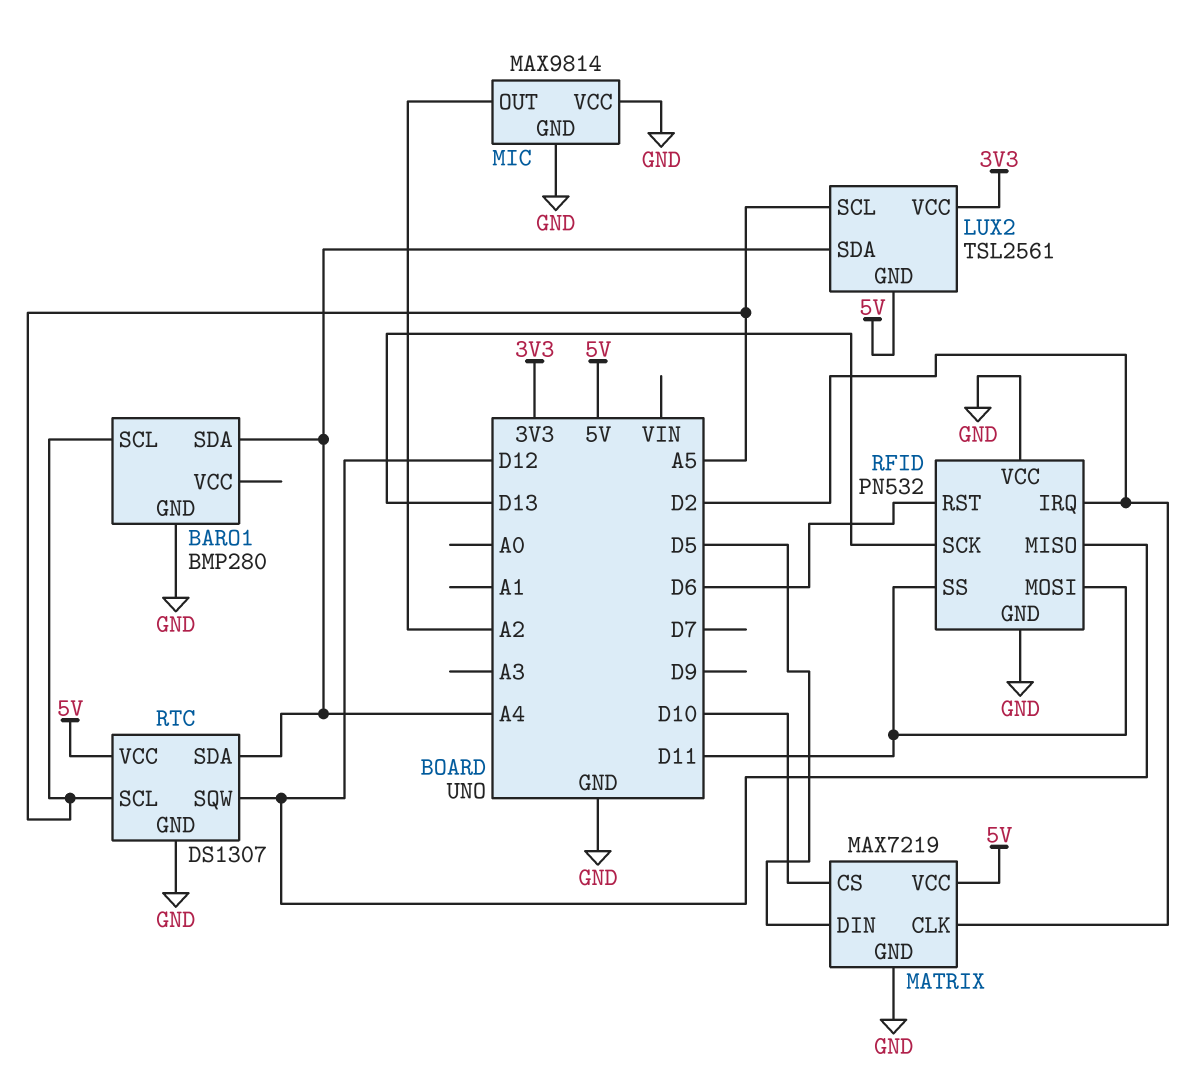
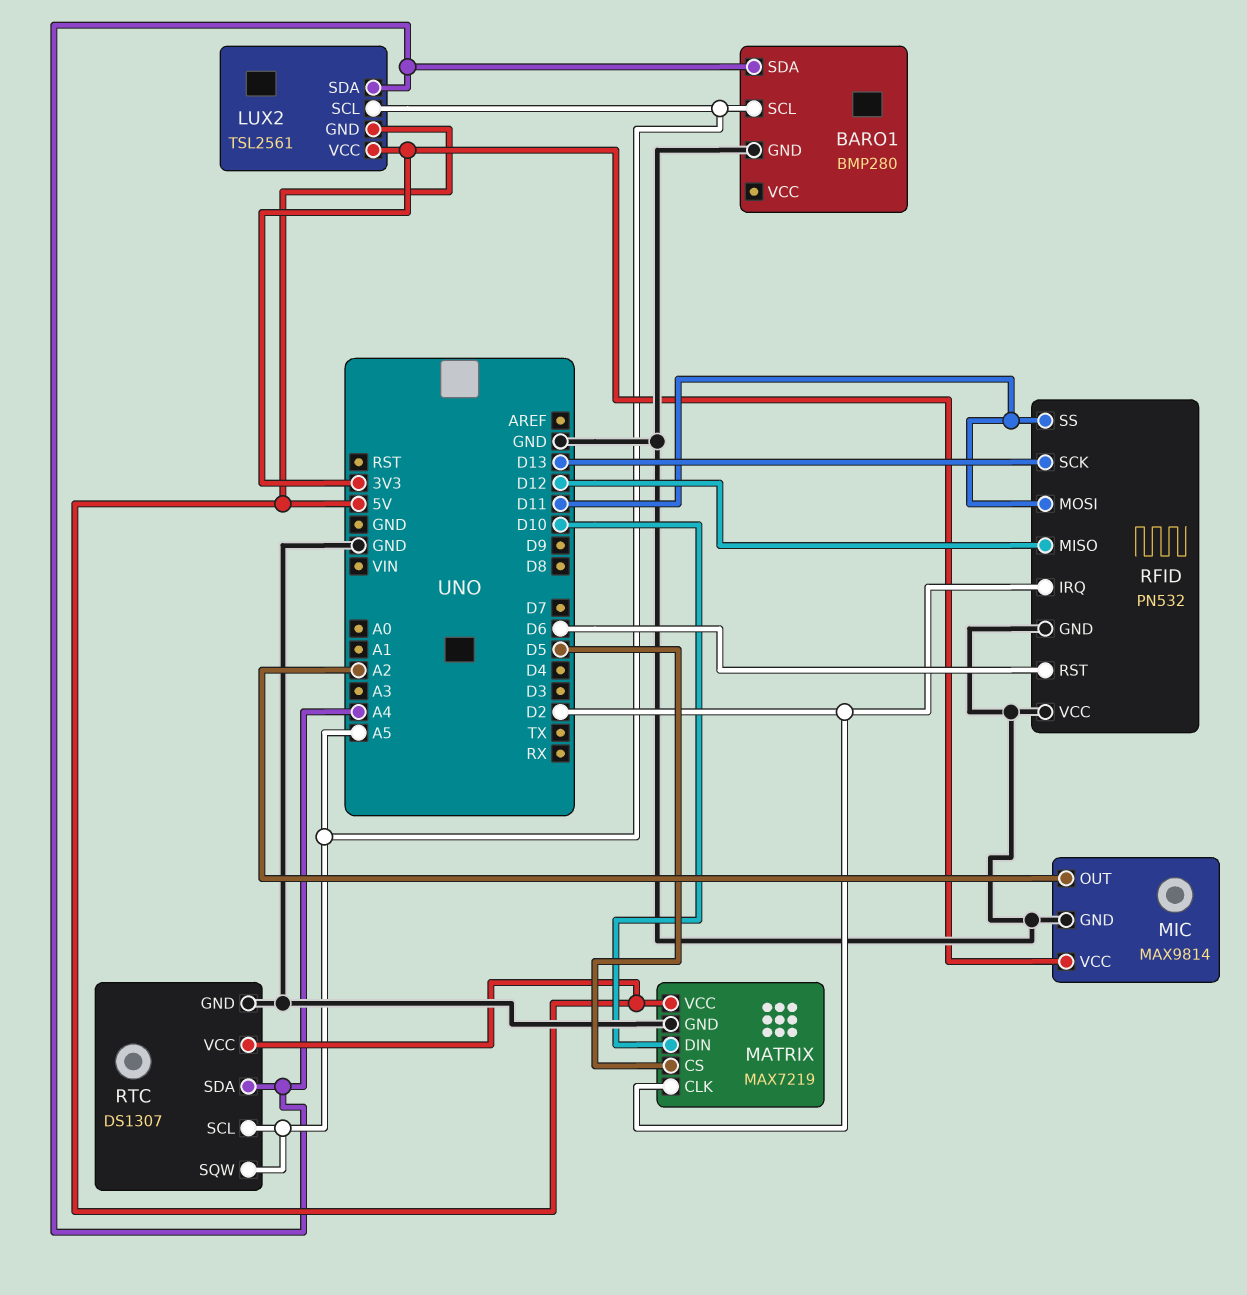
MATRIX pin CS: D10 -> D5
MATRIX pin DIN: D5 -> D10
MIC pin VCC: GND -> 3V3
RTC pin SQW: D12 -> A5

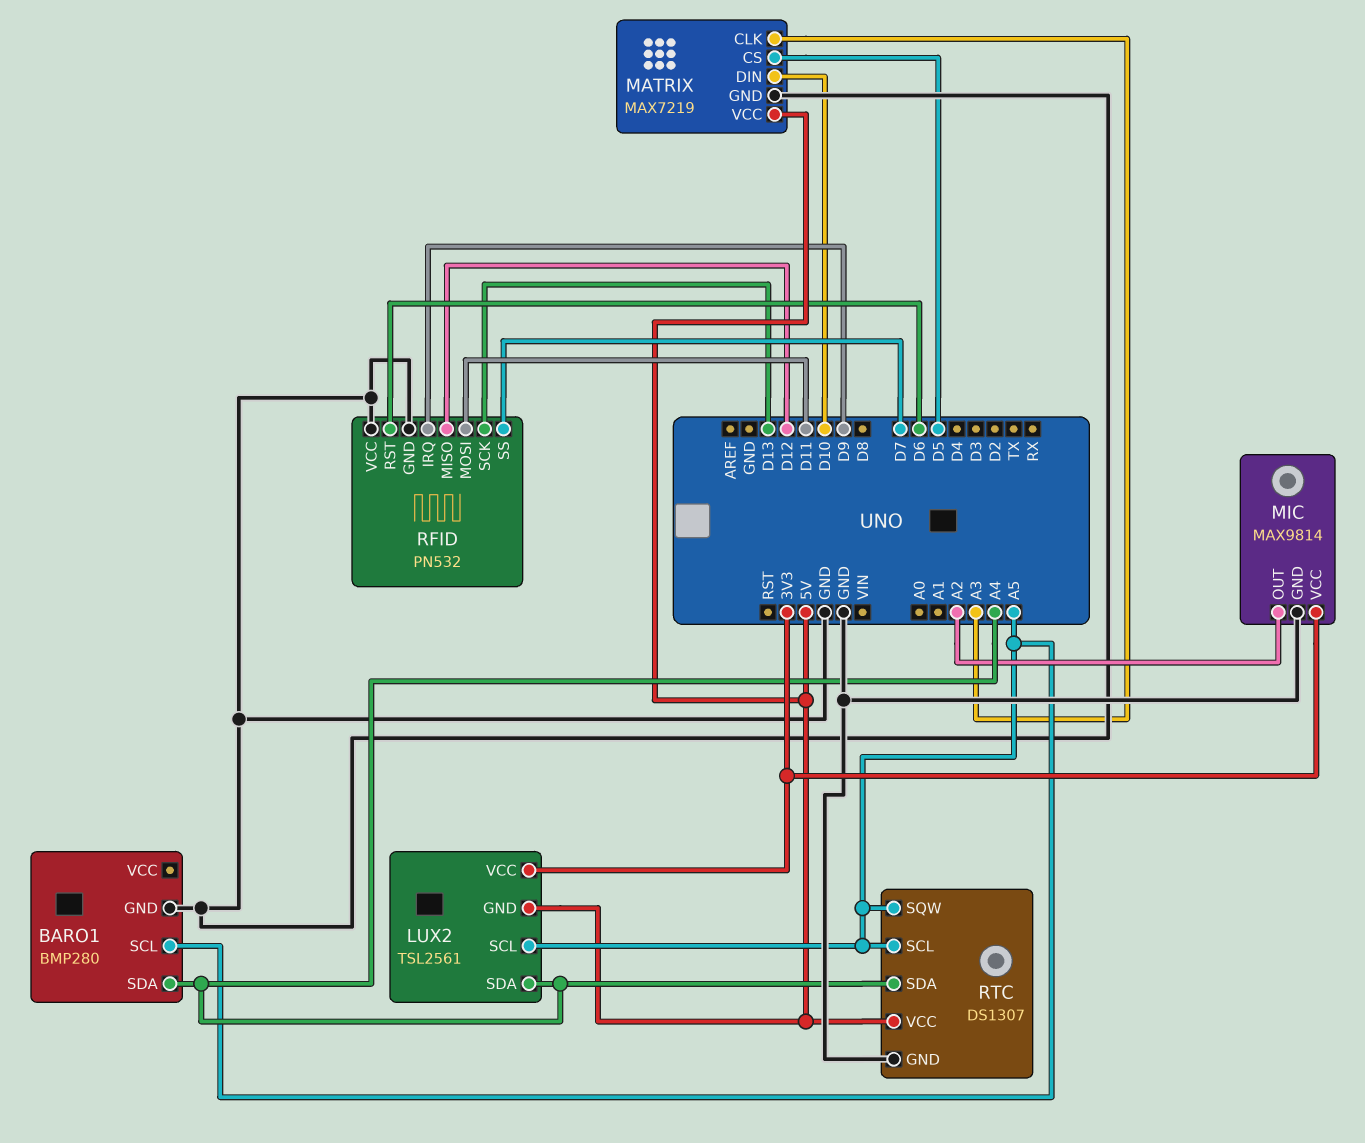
MATRIX pin CLK: D2 -> A3
RFID pin IRQ: D2 -> D9
RFID pin SS: D11 -> D7

